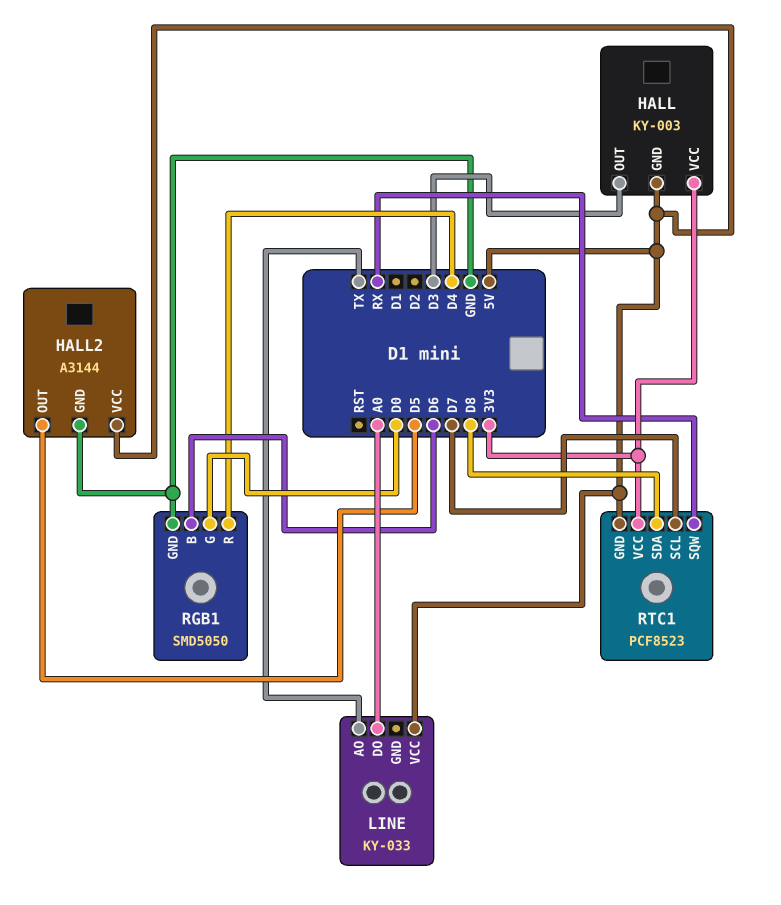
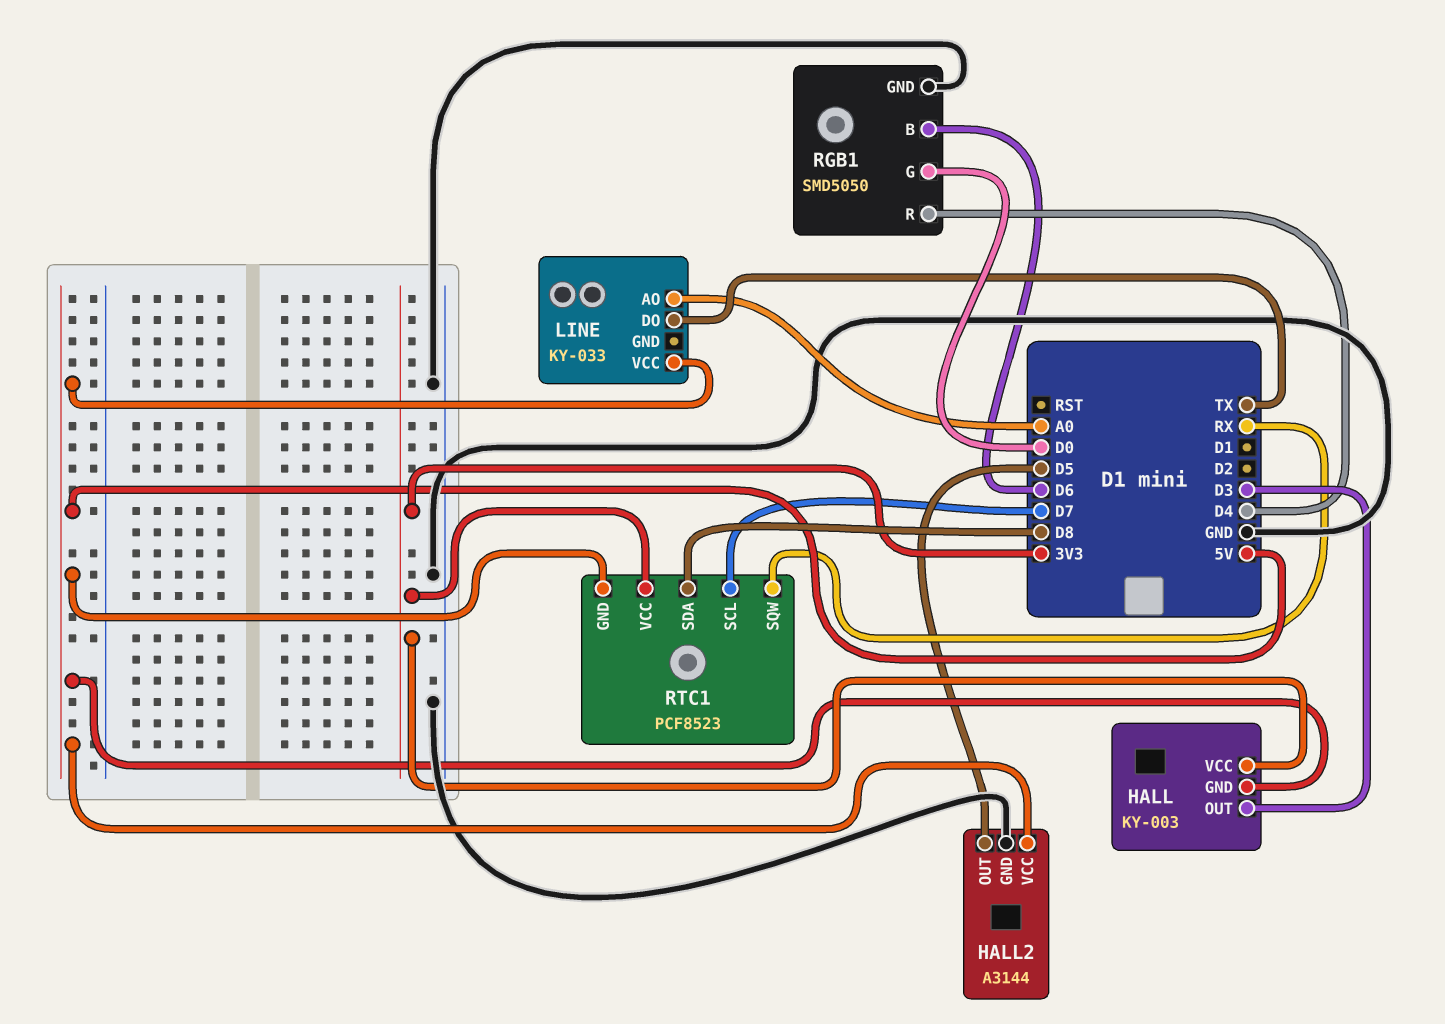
LINE pin AO: TX -> A0
LINE pin DO: A0 -> TX

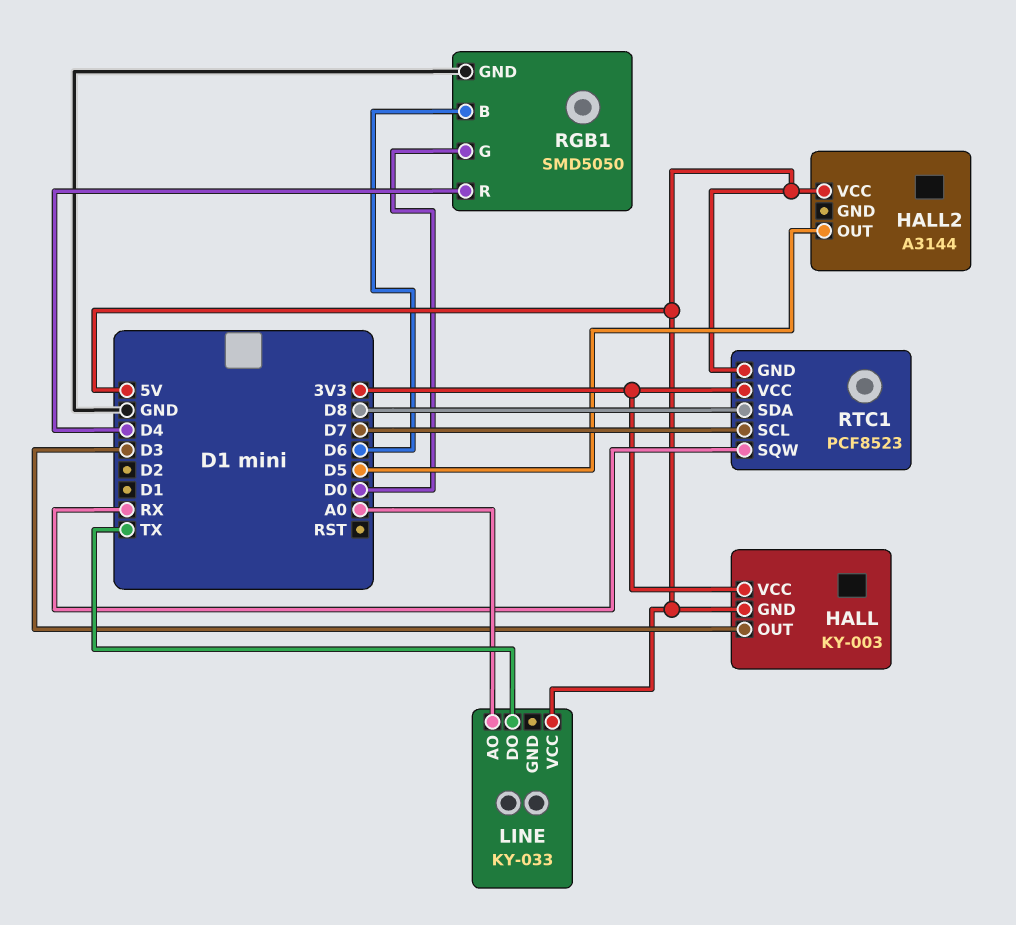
HALL2 pin GND: GND -> none

